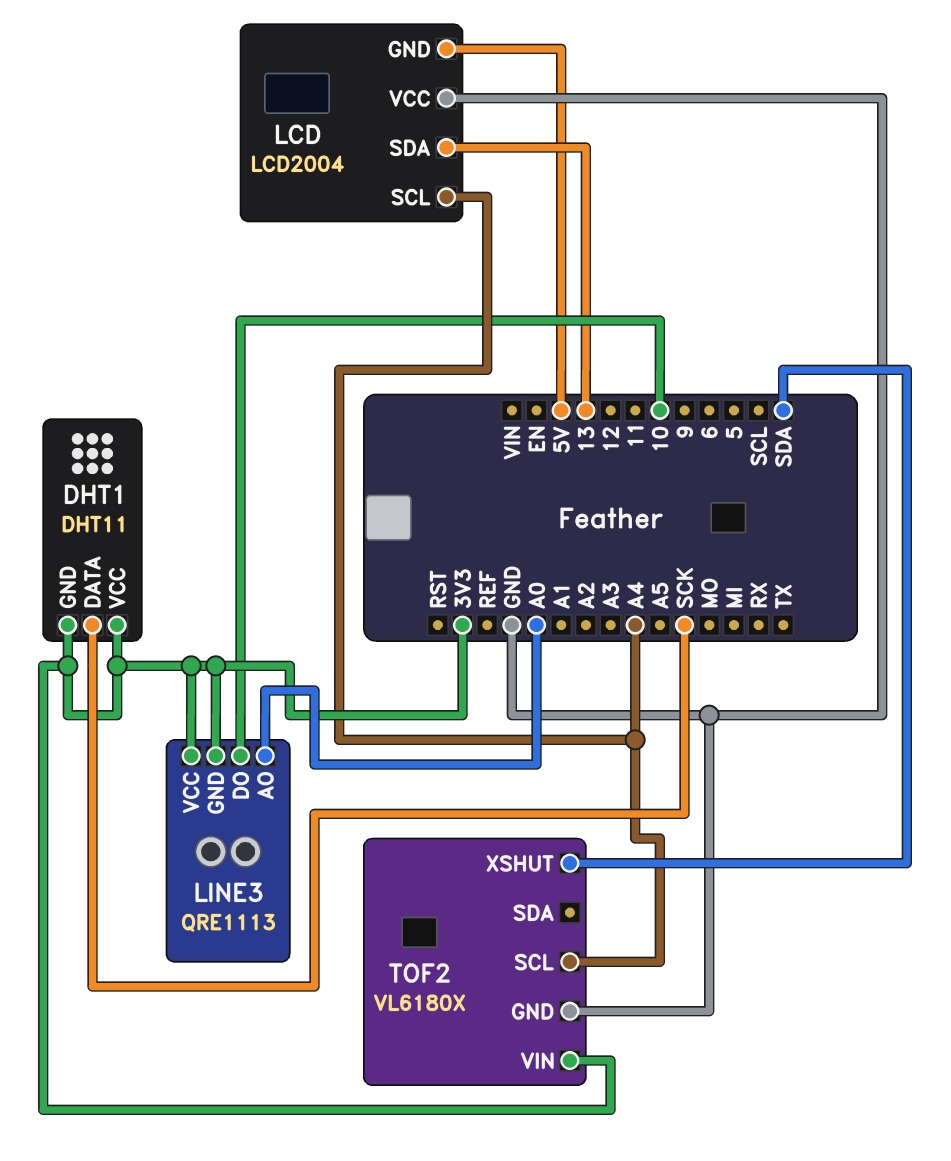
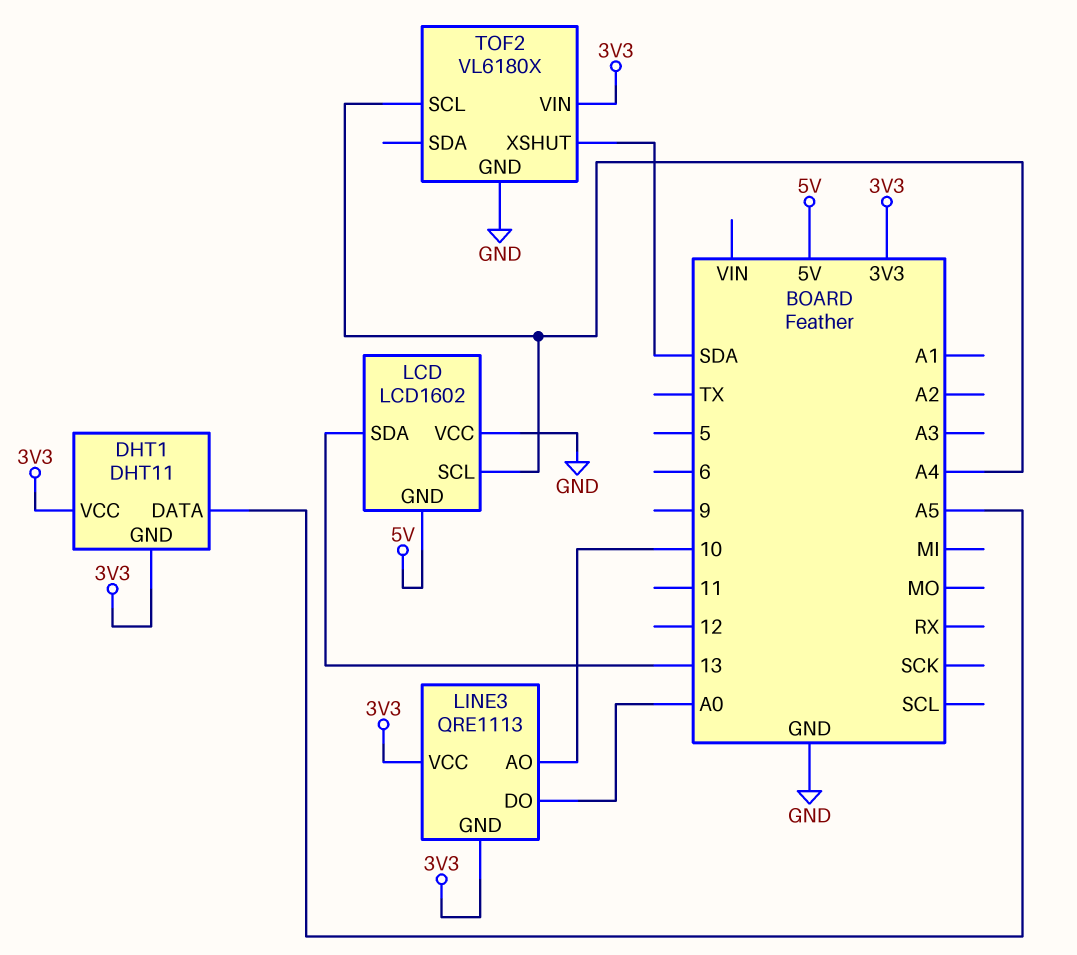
DHT1 pin DATA: SCK -> A5
LCD: LCD2004 -> LCD1602
LINE3 pin AO: A0 -> 10
LINE3 pin DO: 10 -> A0

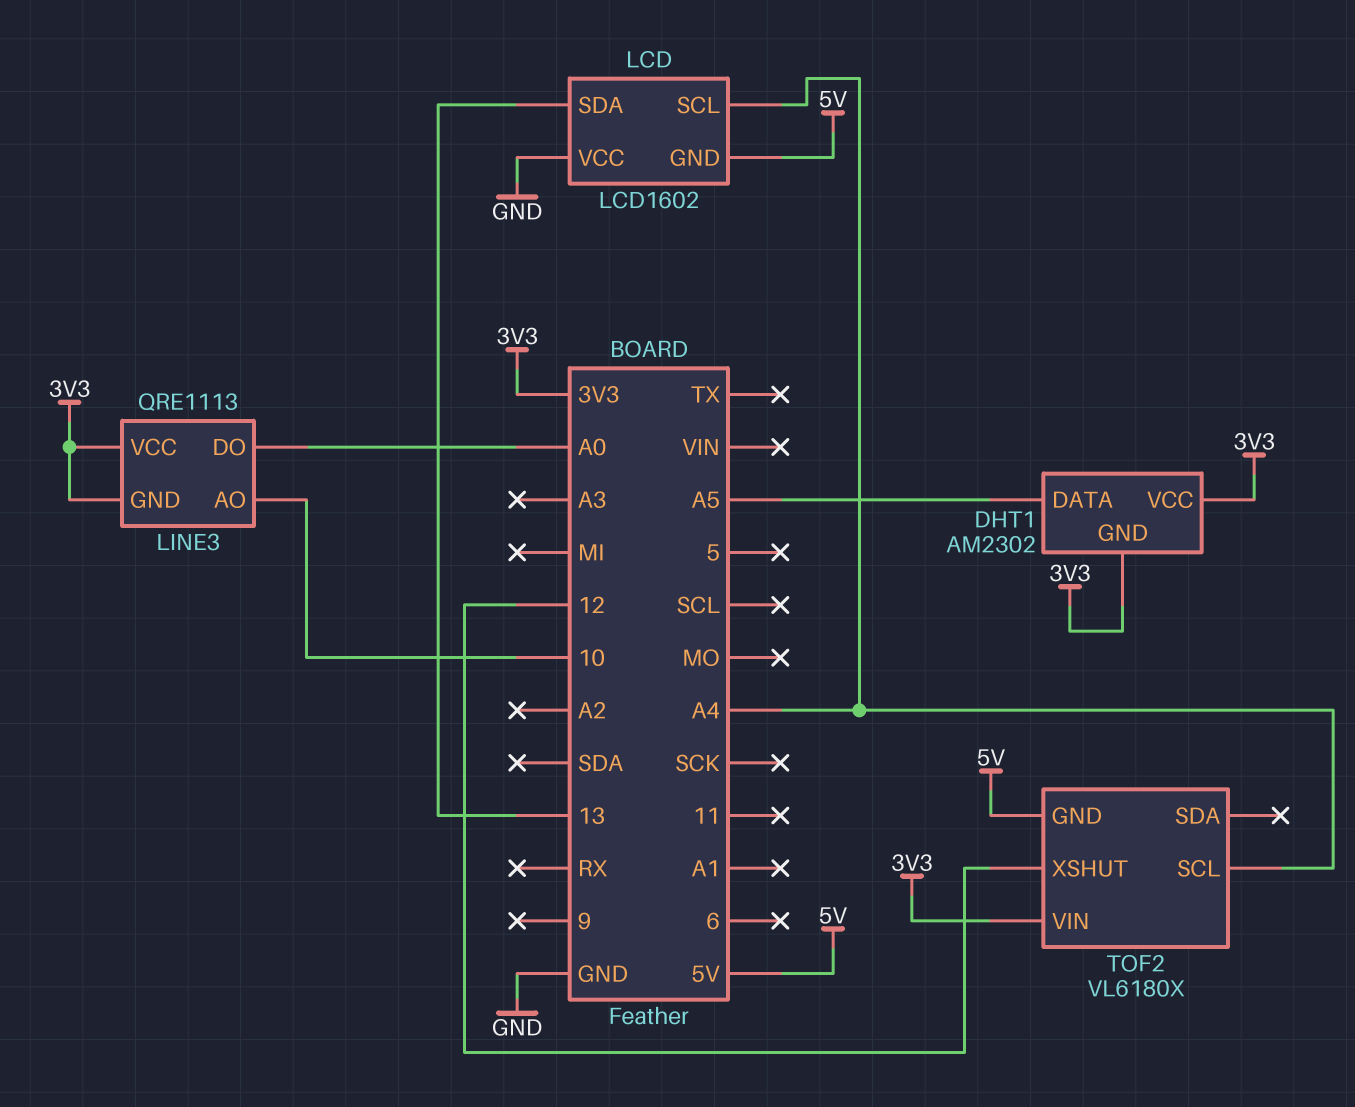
DHT1: DHT11 -> AM2302
TOF2 pin GND: GND -> 5V
TOF2 pin XSHUT: SDA -> 12

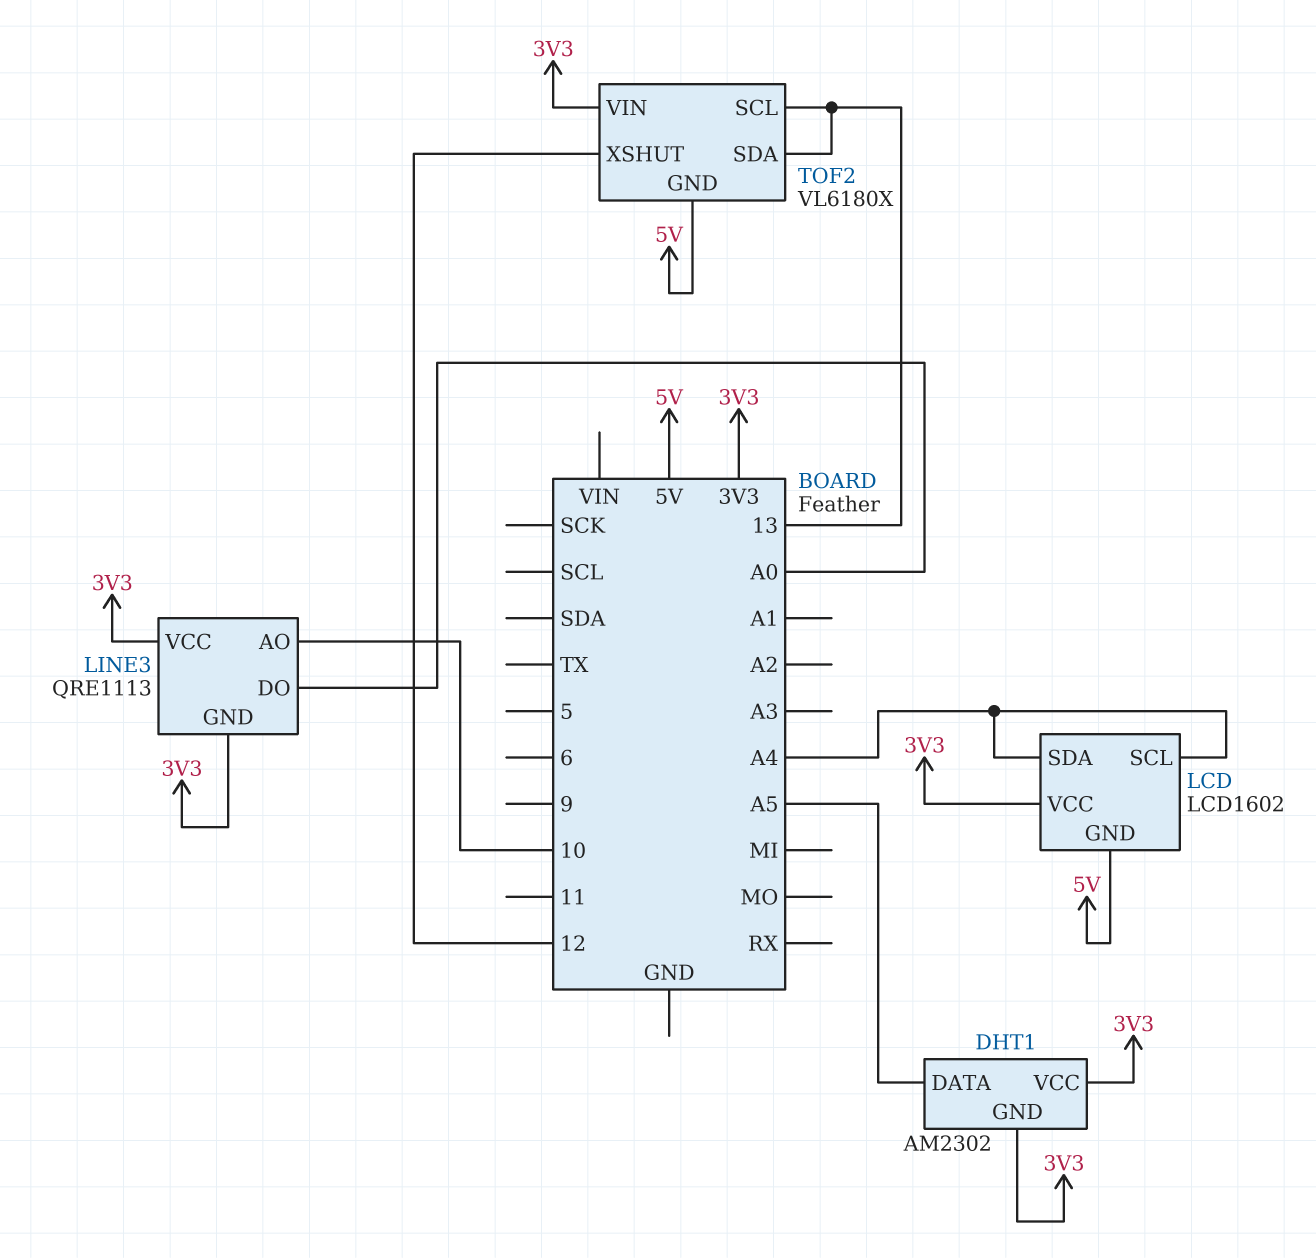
LCD pin SDA: 13 -> A4
LCD pin VCC: GND -> 3V3
TOF2 pin SCL: A4 -> 13
TOF2 pin SDA: none -> 13

